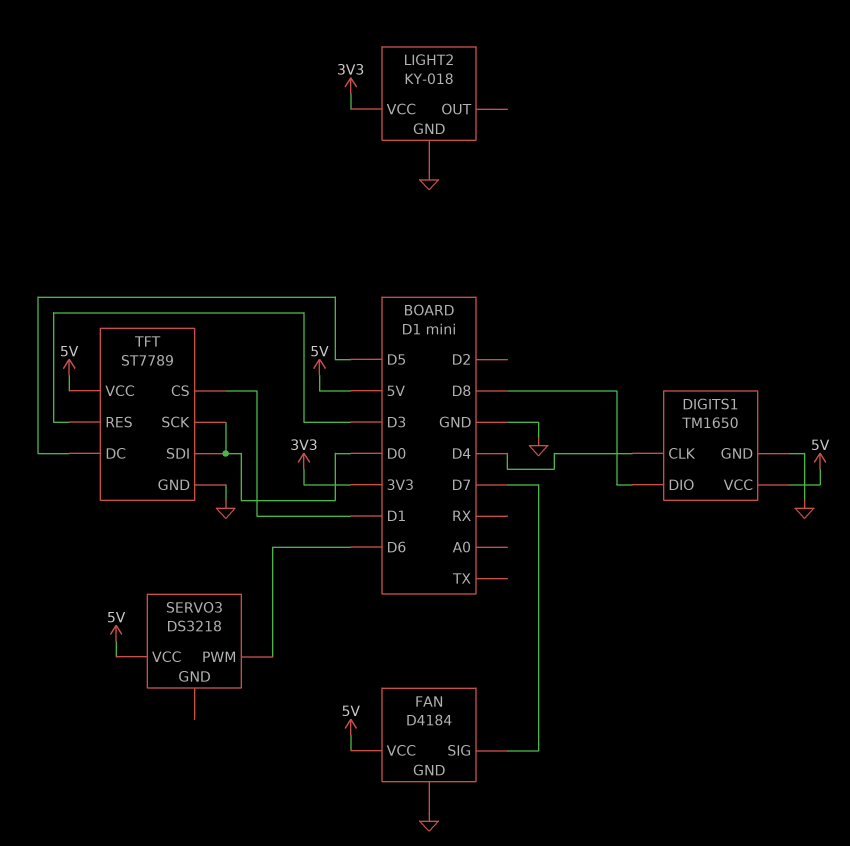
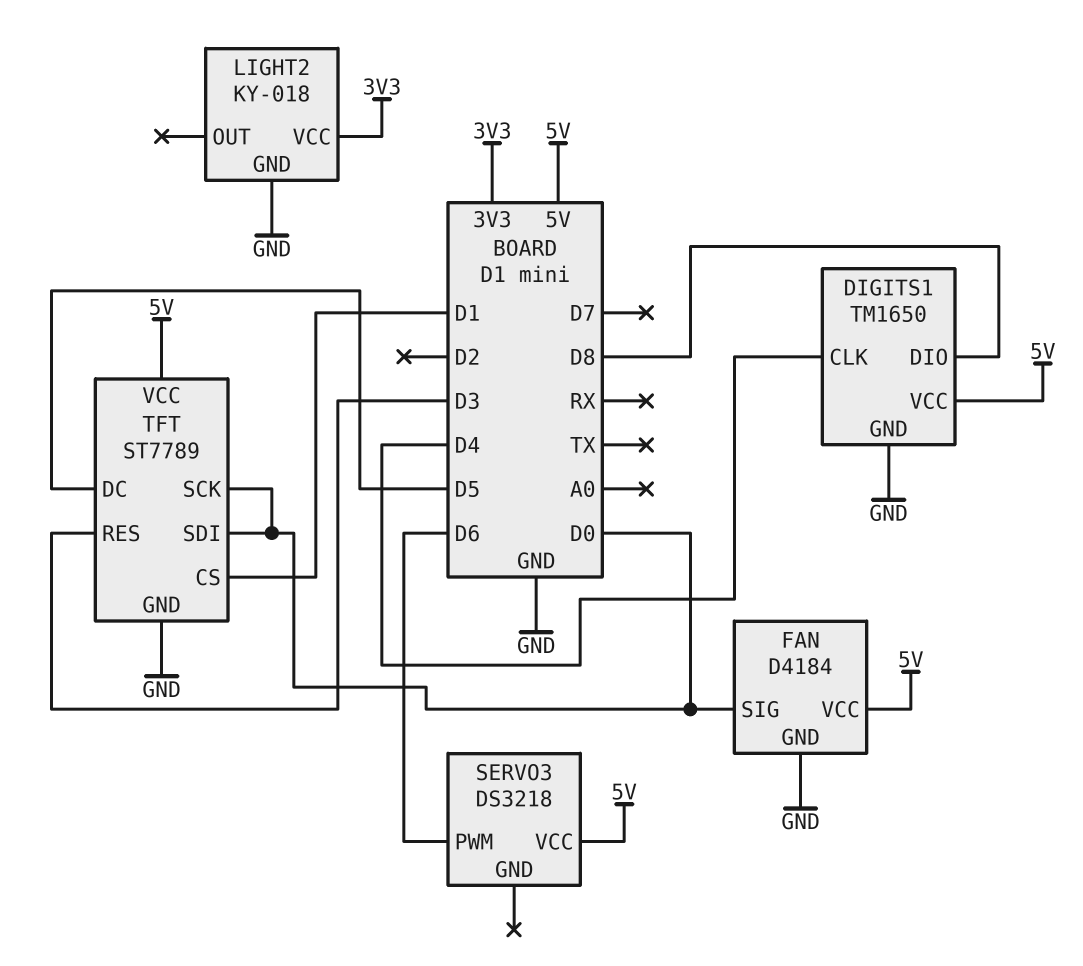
FAN pin SIG: D7 -> D0

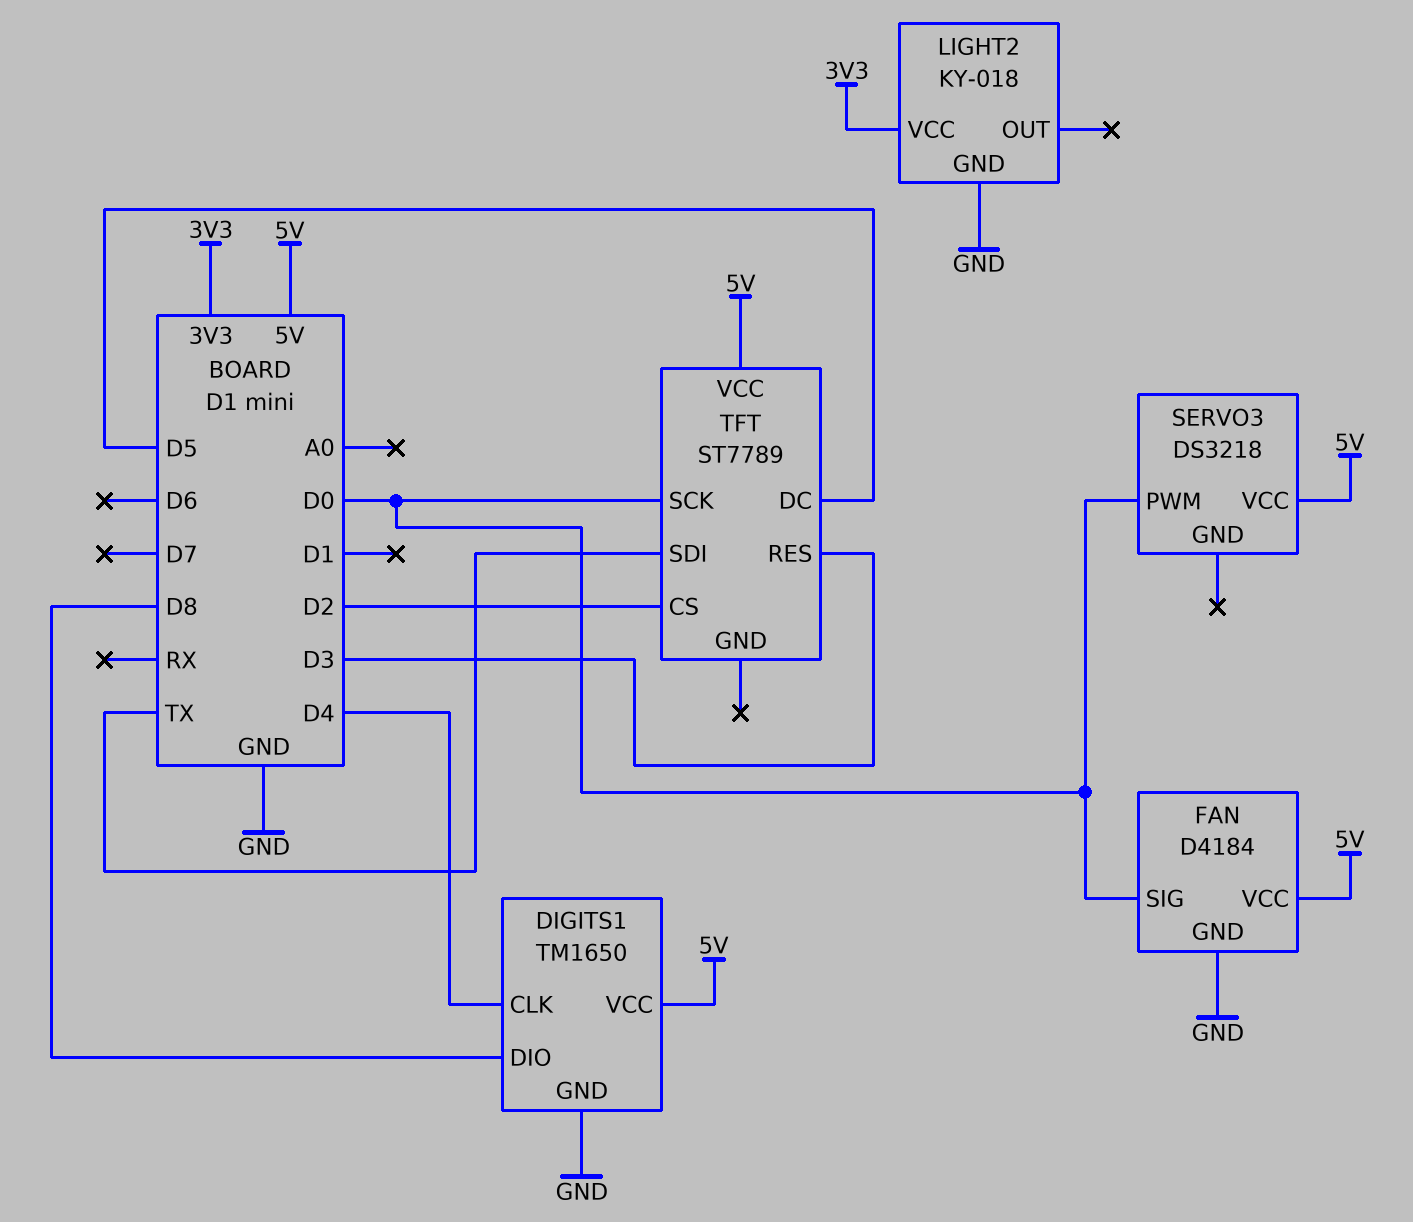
SERVO3 pin PWM: D6 -> D0
TFT pin CS: D1 -> D2
TFT pin GND: GND -> none
TFT pin SDI: D0 -> TX

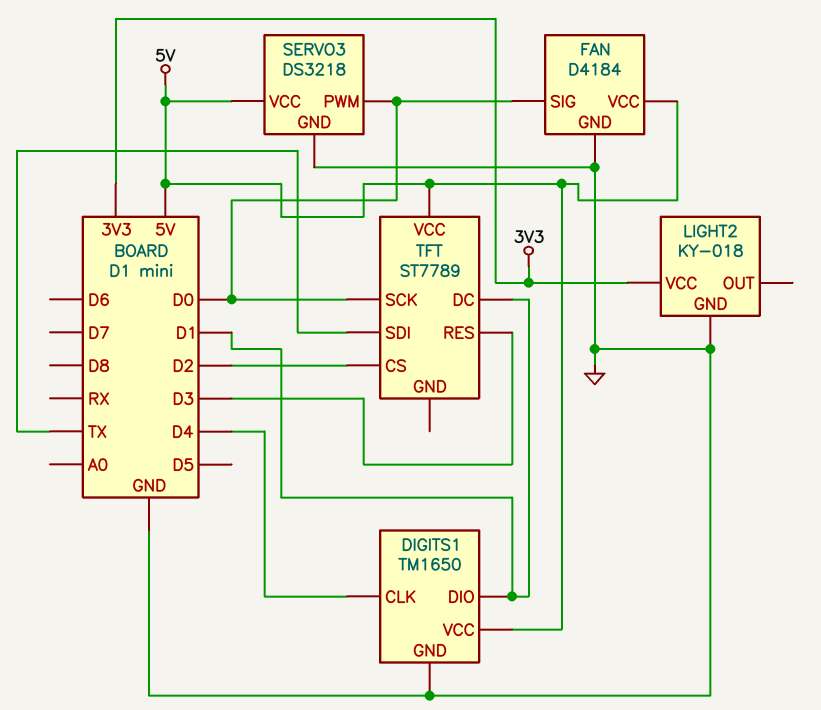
DIGITS1 pin DIO: D8 -> D1
SERVO3 pin GND: none -> GND
TFT pin DC: D5 -> D1

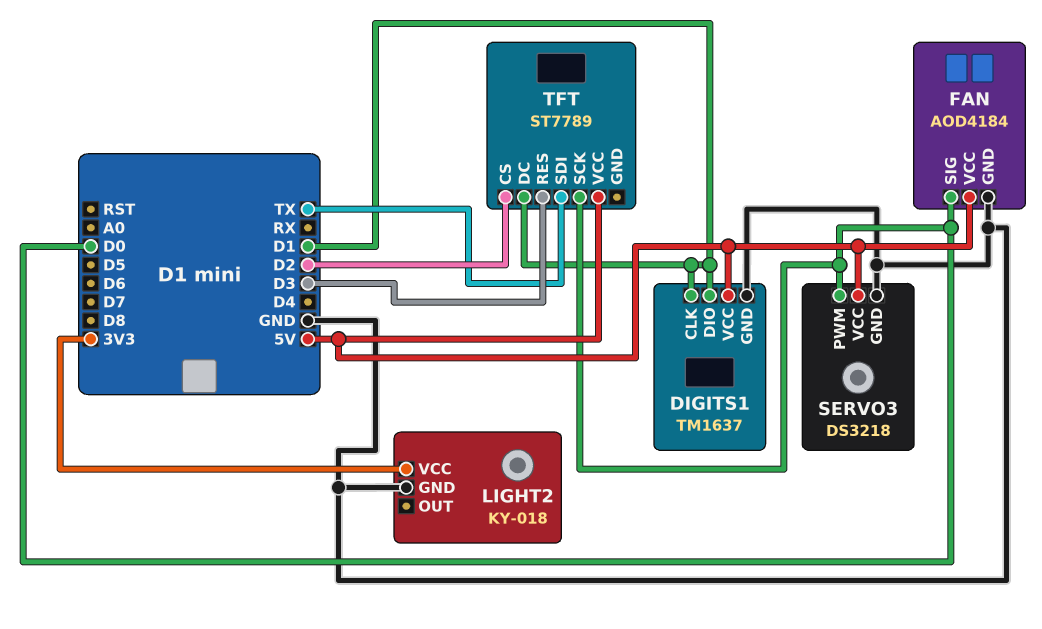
DIGITS1: TM1650 -> TM1637
DIGITS1 pin CLK: D4 -> D1
FAN: D4184 -> AOD4184

